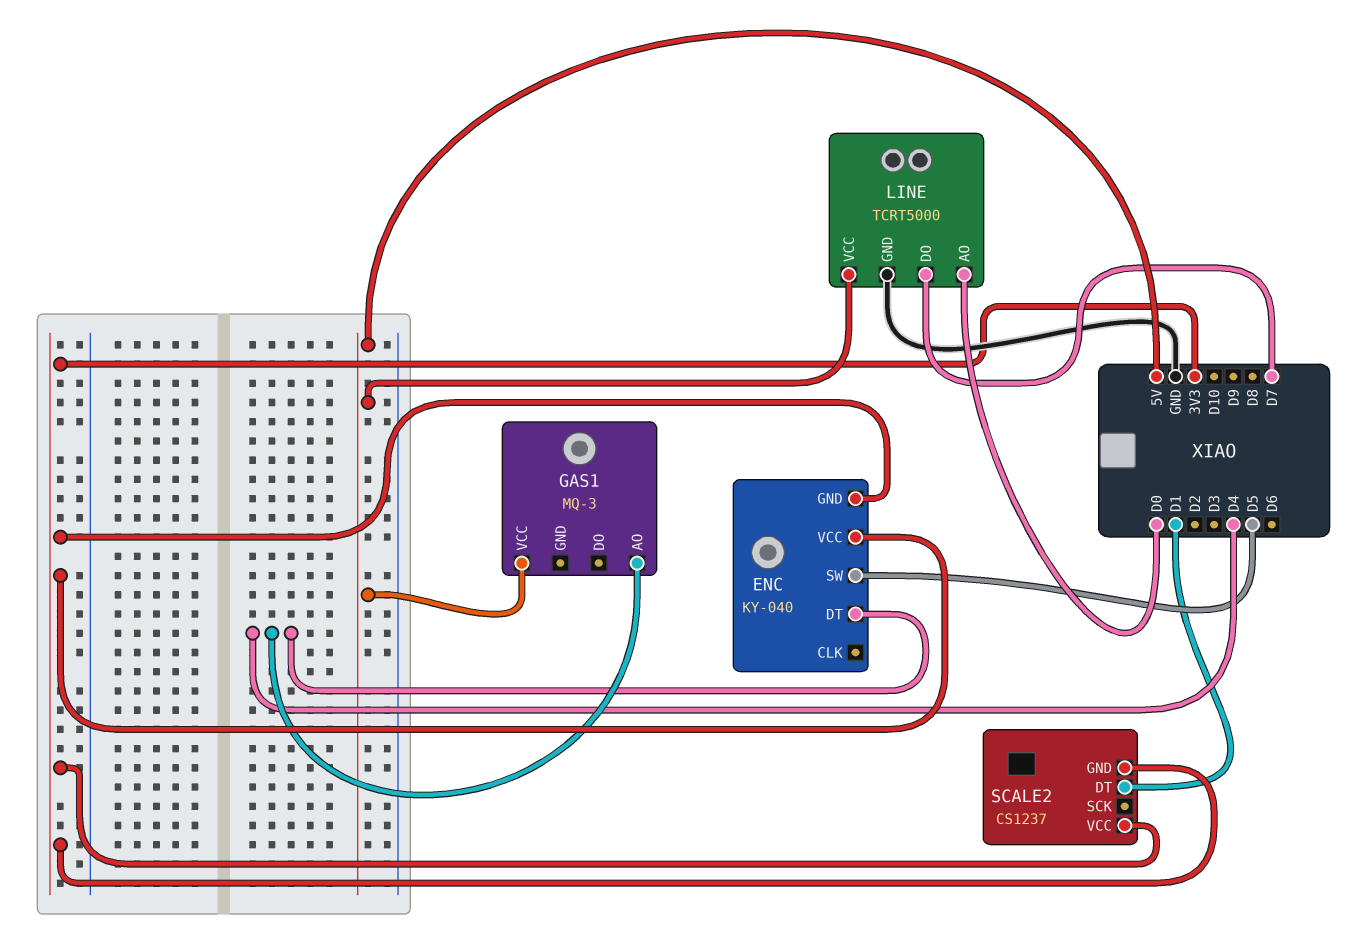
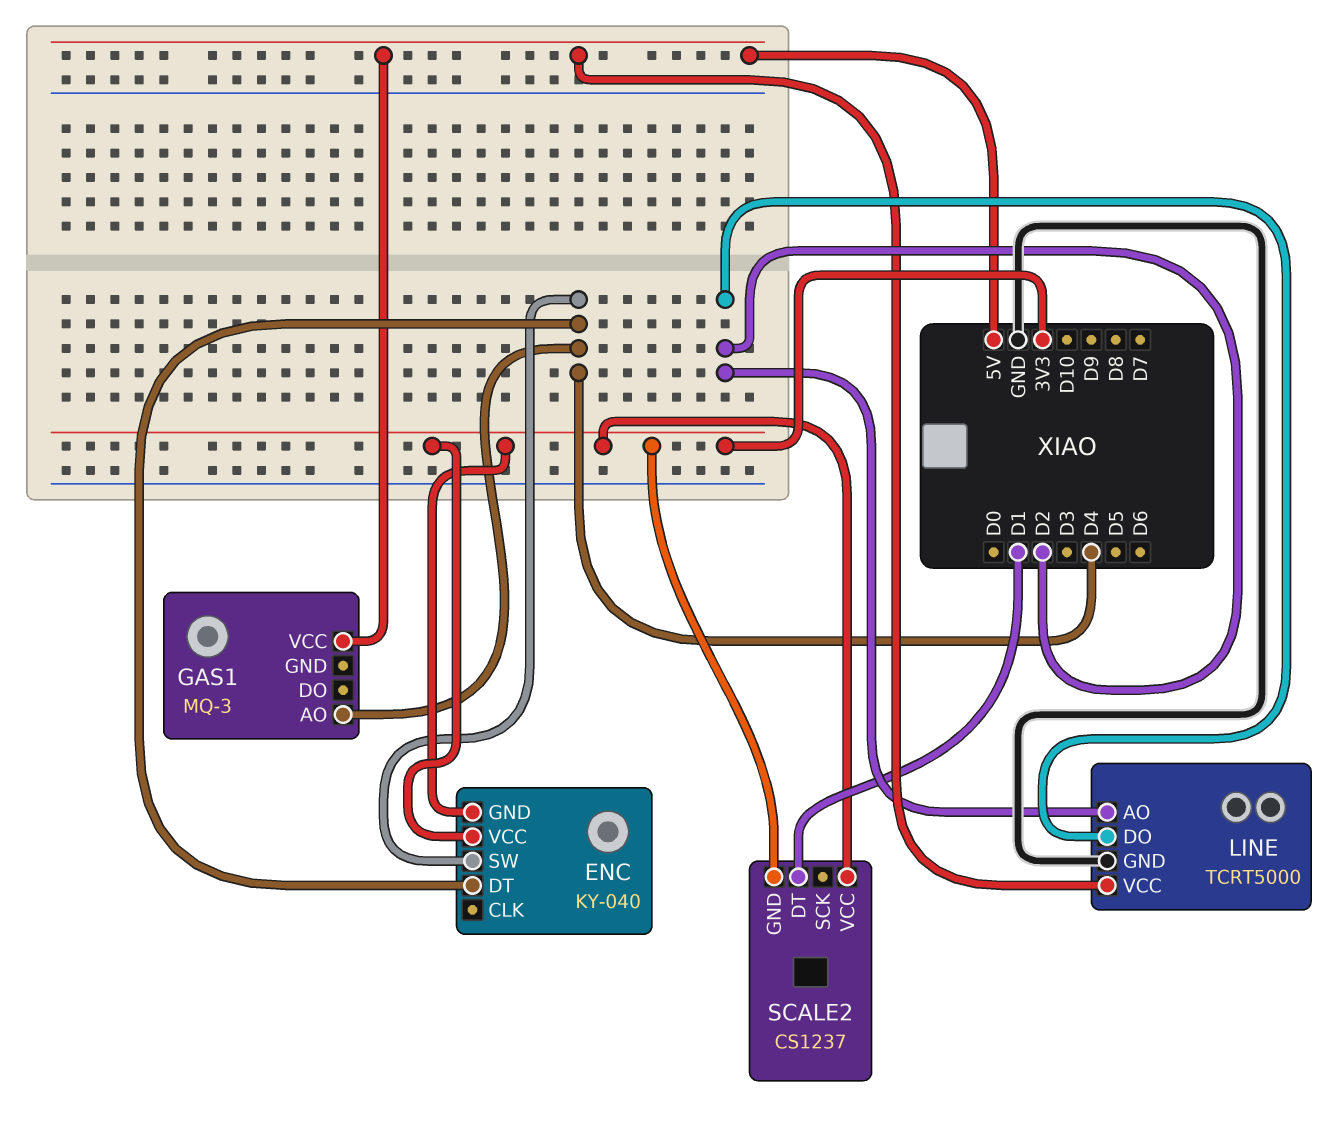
ENC pin SW: D5 -> D4
LINE pin AO: D0 -> D2
LINE pin DO: D7 -> D2

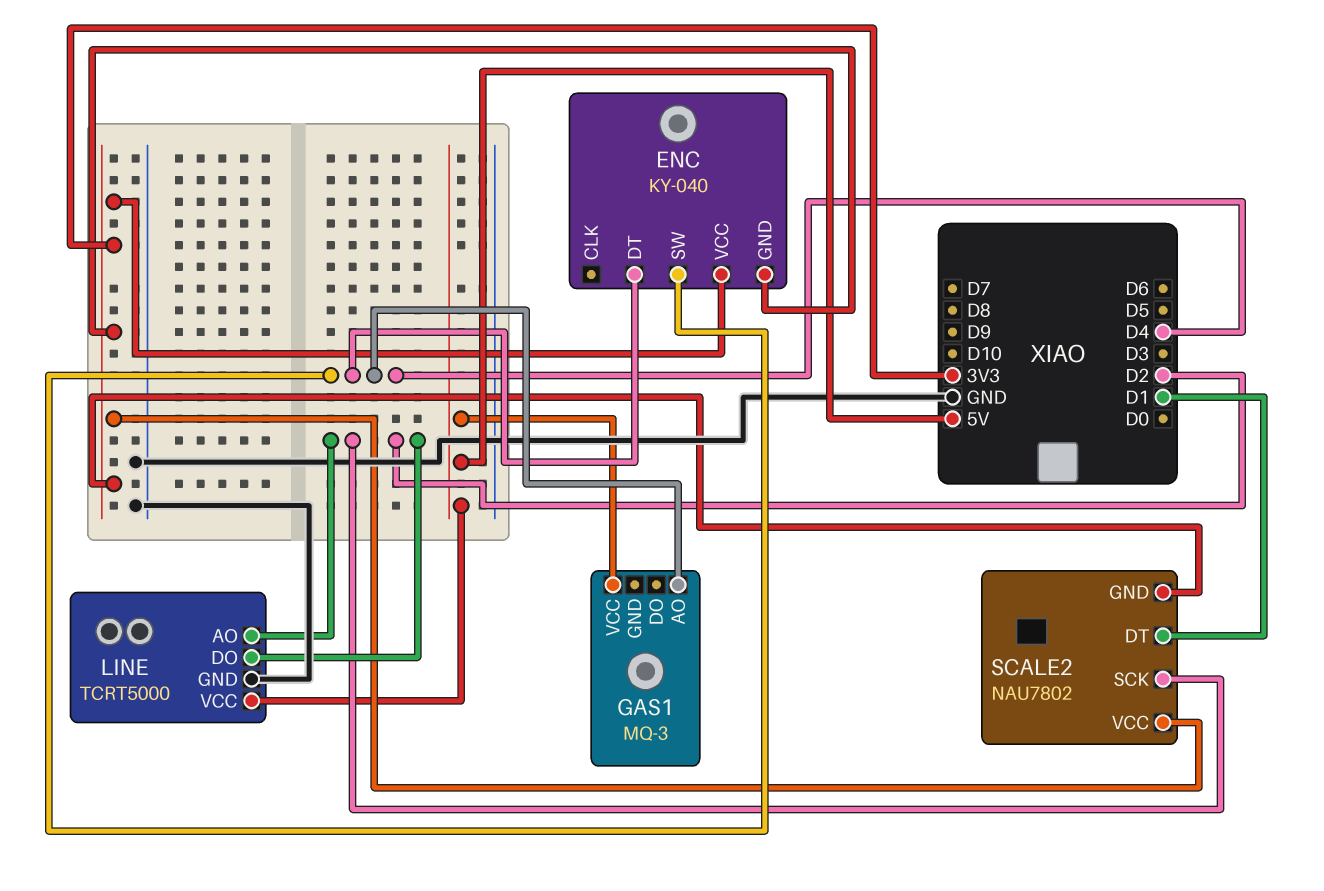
SCALE2: CS1237 -> NAU7802
SCALE2 pin SCK: none -> D2

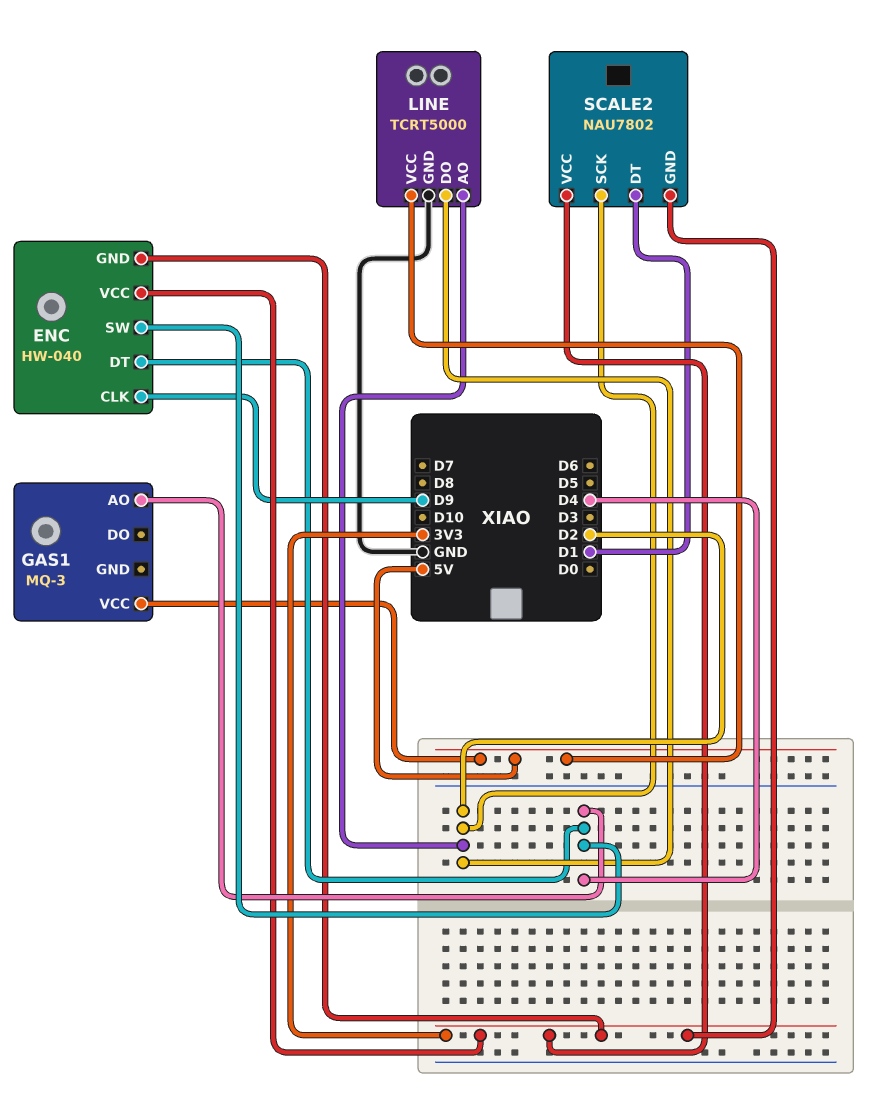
ENC: KY-040 -> HW-040
ENC pin CLK: none -> D9

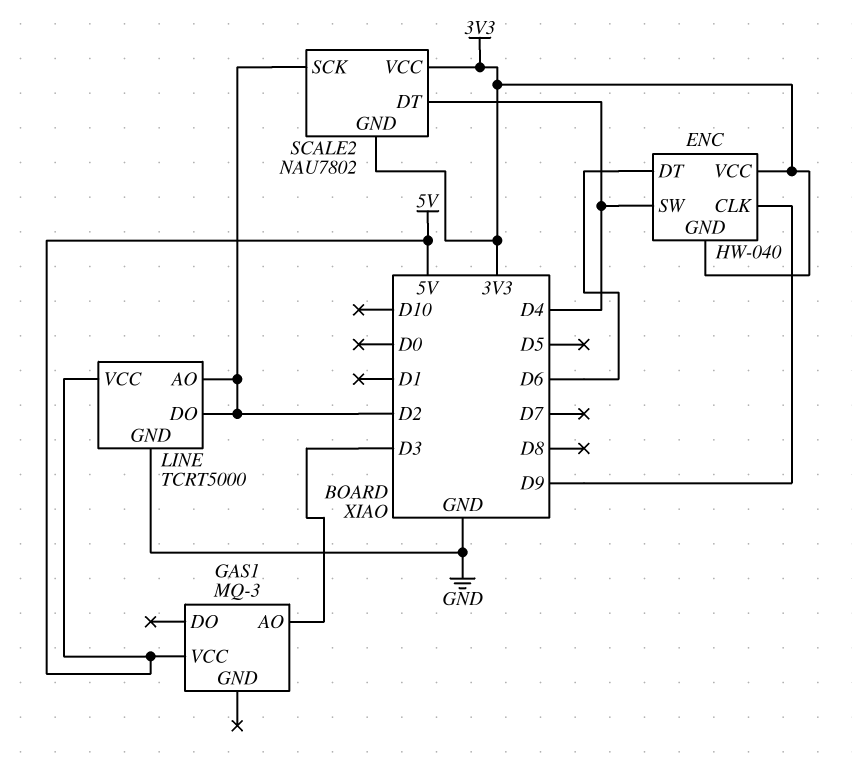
ENC pin DT: D4 -> D6
GAS1 pin AO: D4 -> D3
SCALE2 pin DT: D1 -> D4

